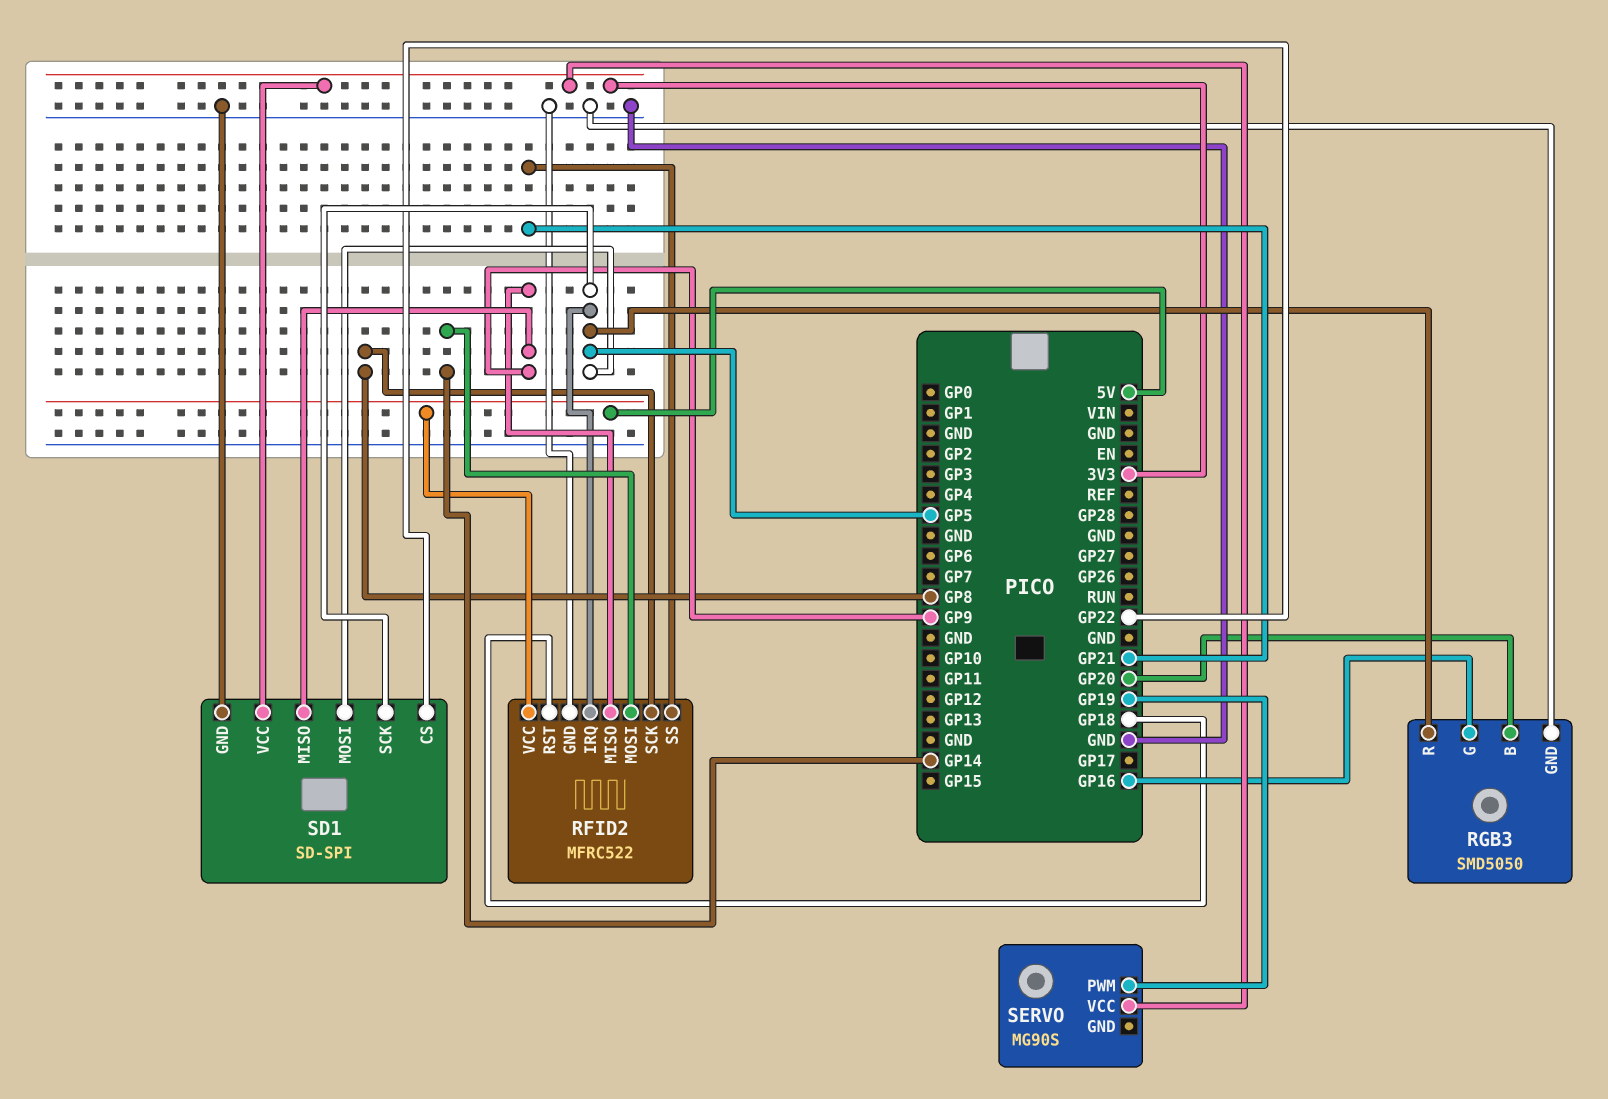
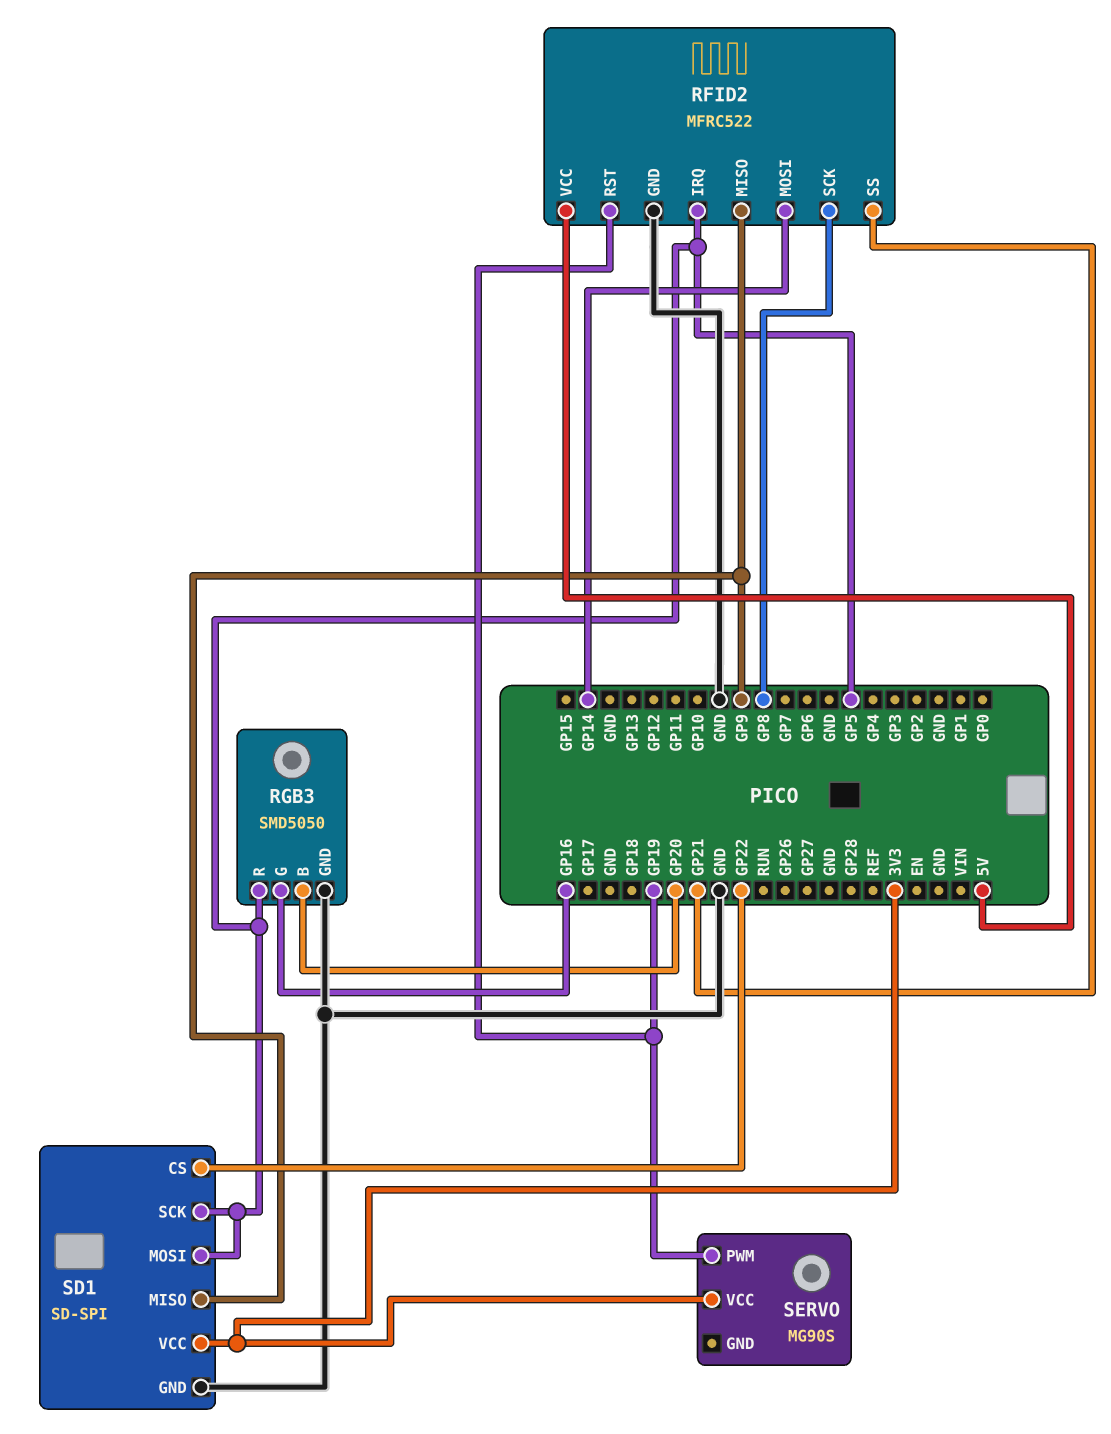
RFID2 pin RST: GP18 -> GP19

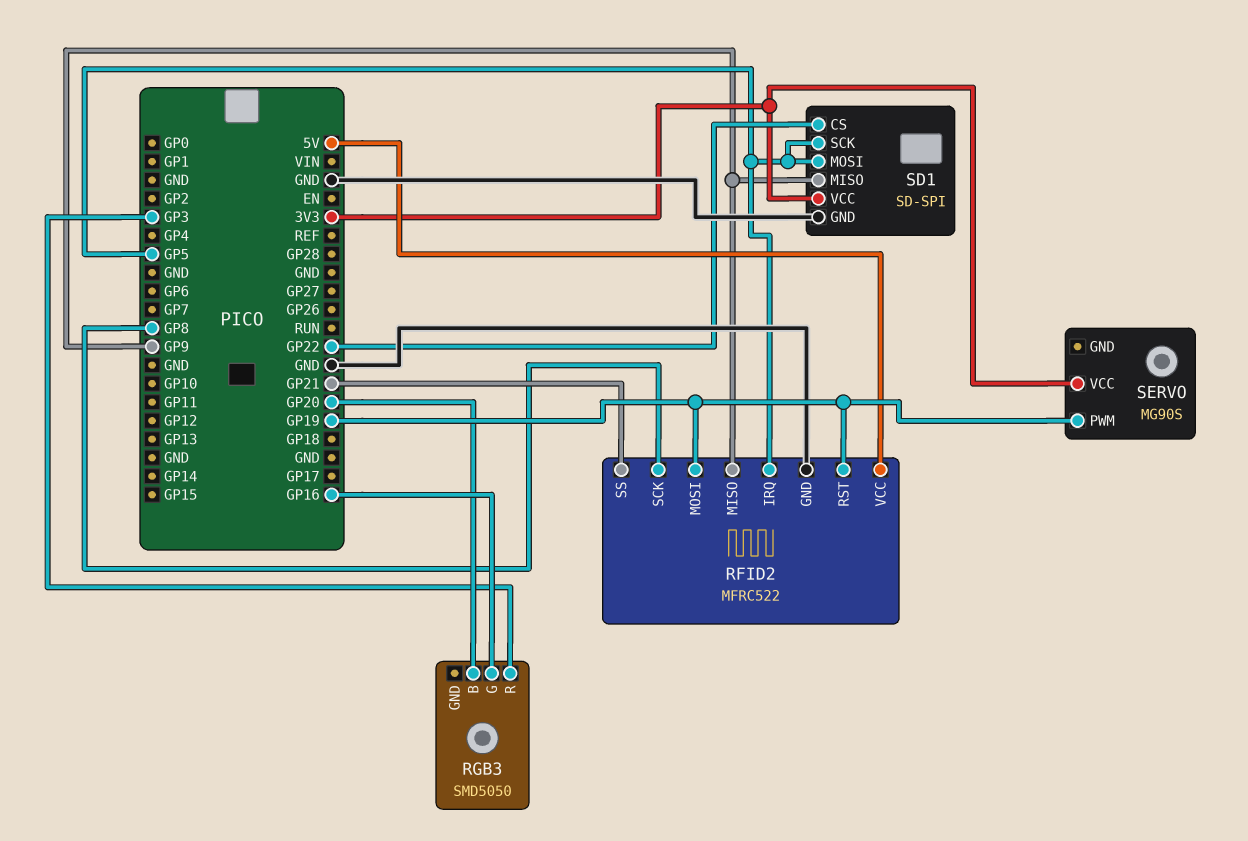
RFID2 pin MOSI: GP14 -> GP19
RGB3 pin GND: GND -> none
RGB3 pin R: GP5 -> GP3

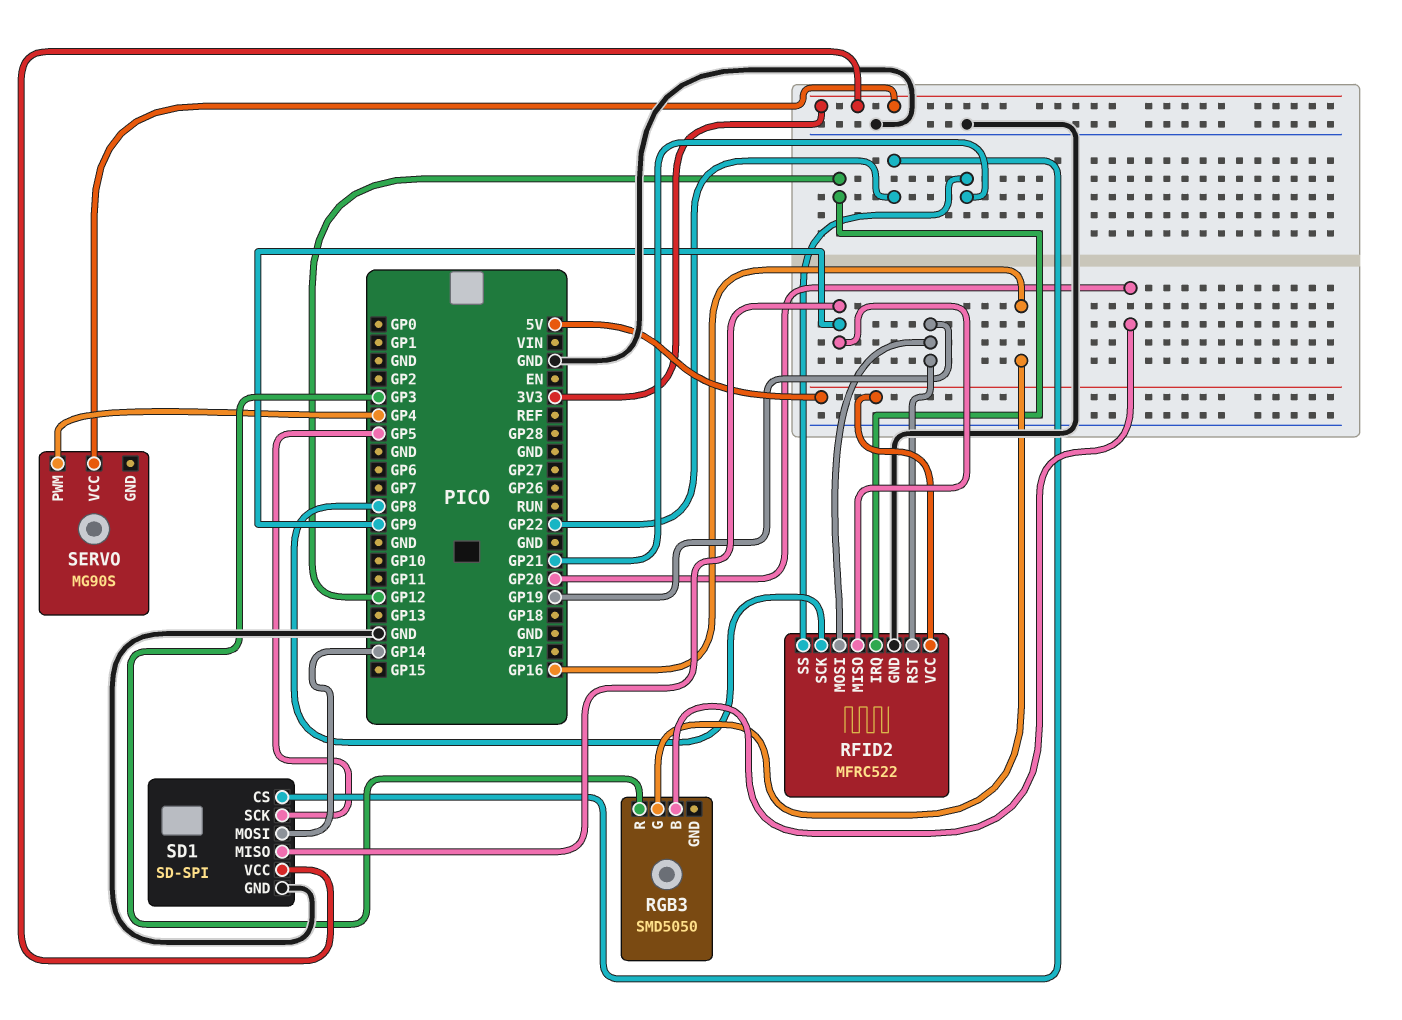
RFID2 pin IRQ: GP5 -> GP12
SD1 pin MOSI: GP5 -> GP14
SERVO pin PWM: GP19 -> GP4

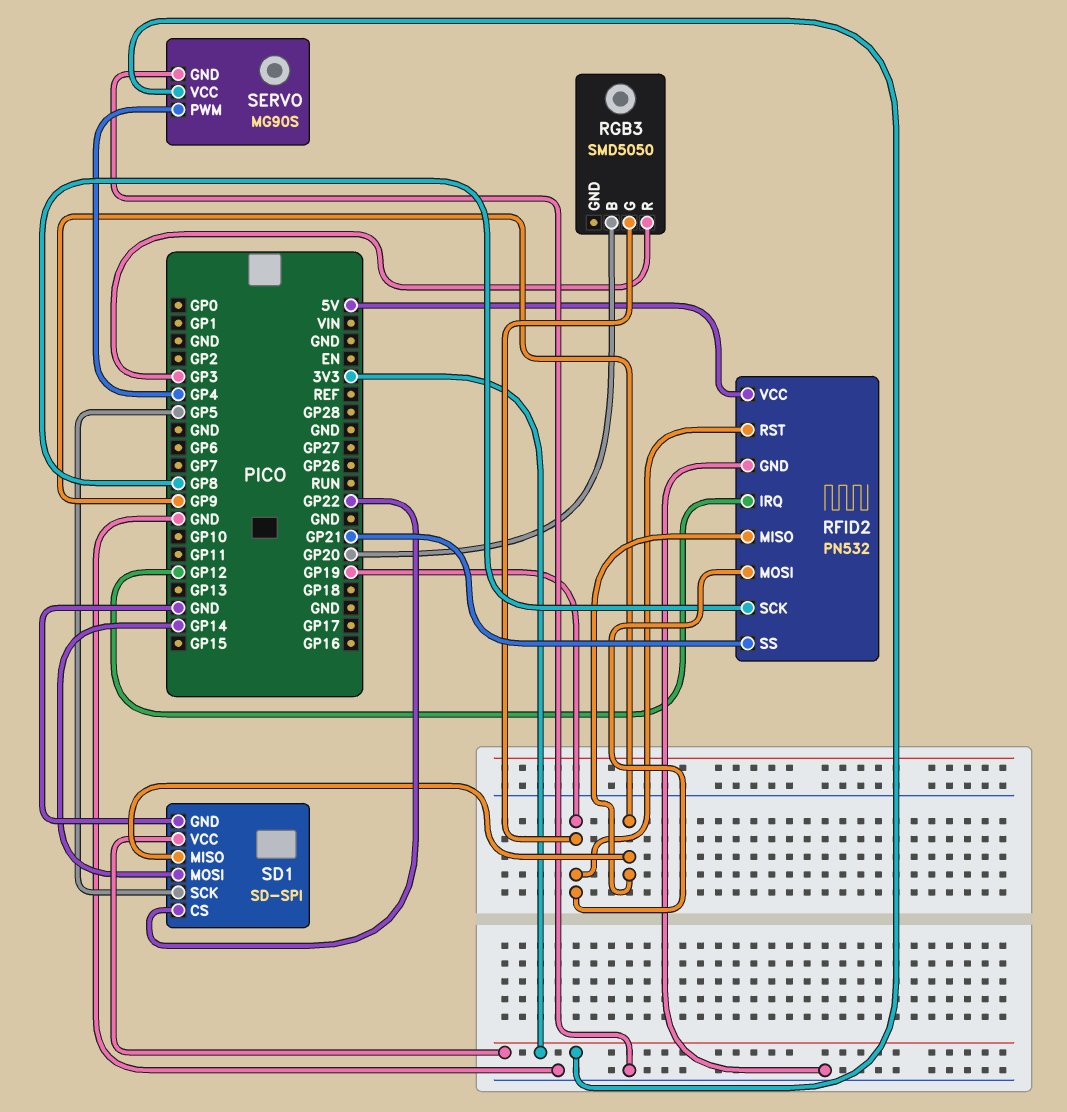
RFID2: MFRC522 -> PN532
RGB3 pin G: GP16 -> GP19
SERVO pin GND: none -> GND

